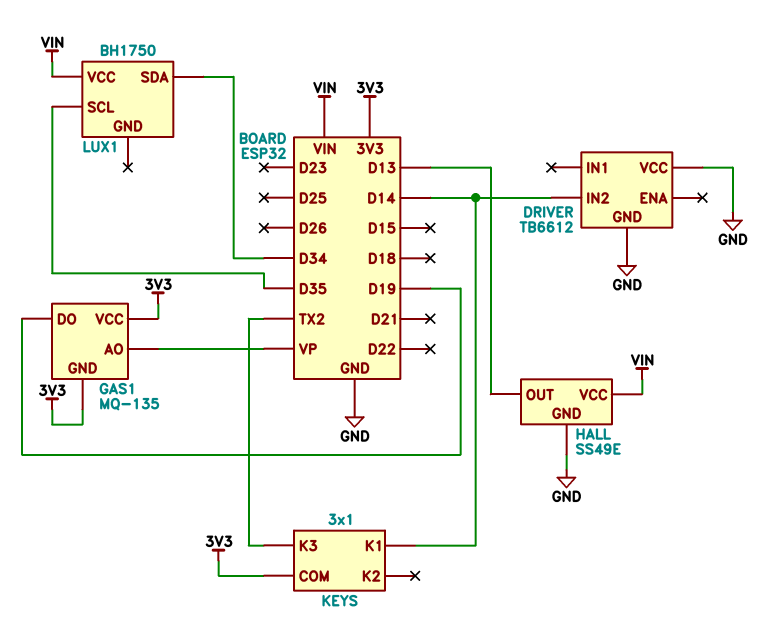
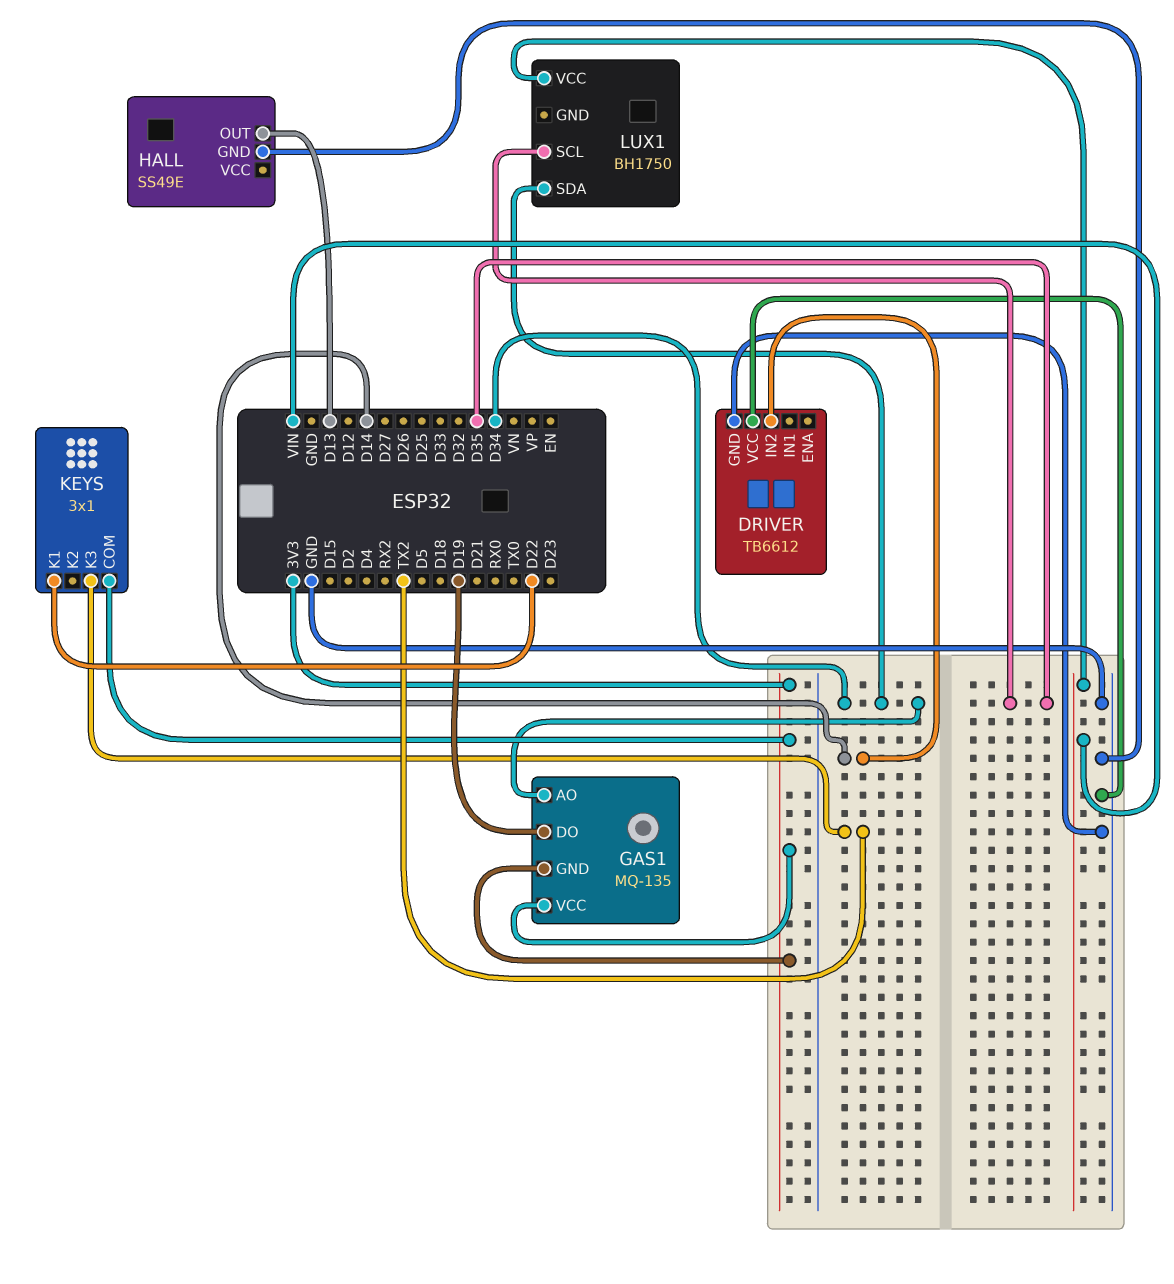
GAS1 pin AO: VP -> D34
HALL pin VCC: VIN -> none
KEYS pin K1: D14 -> D22

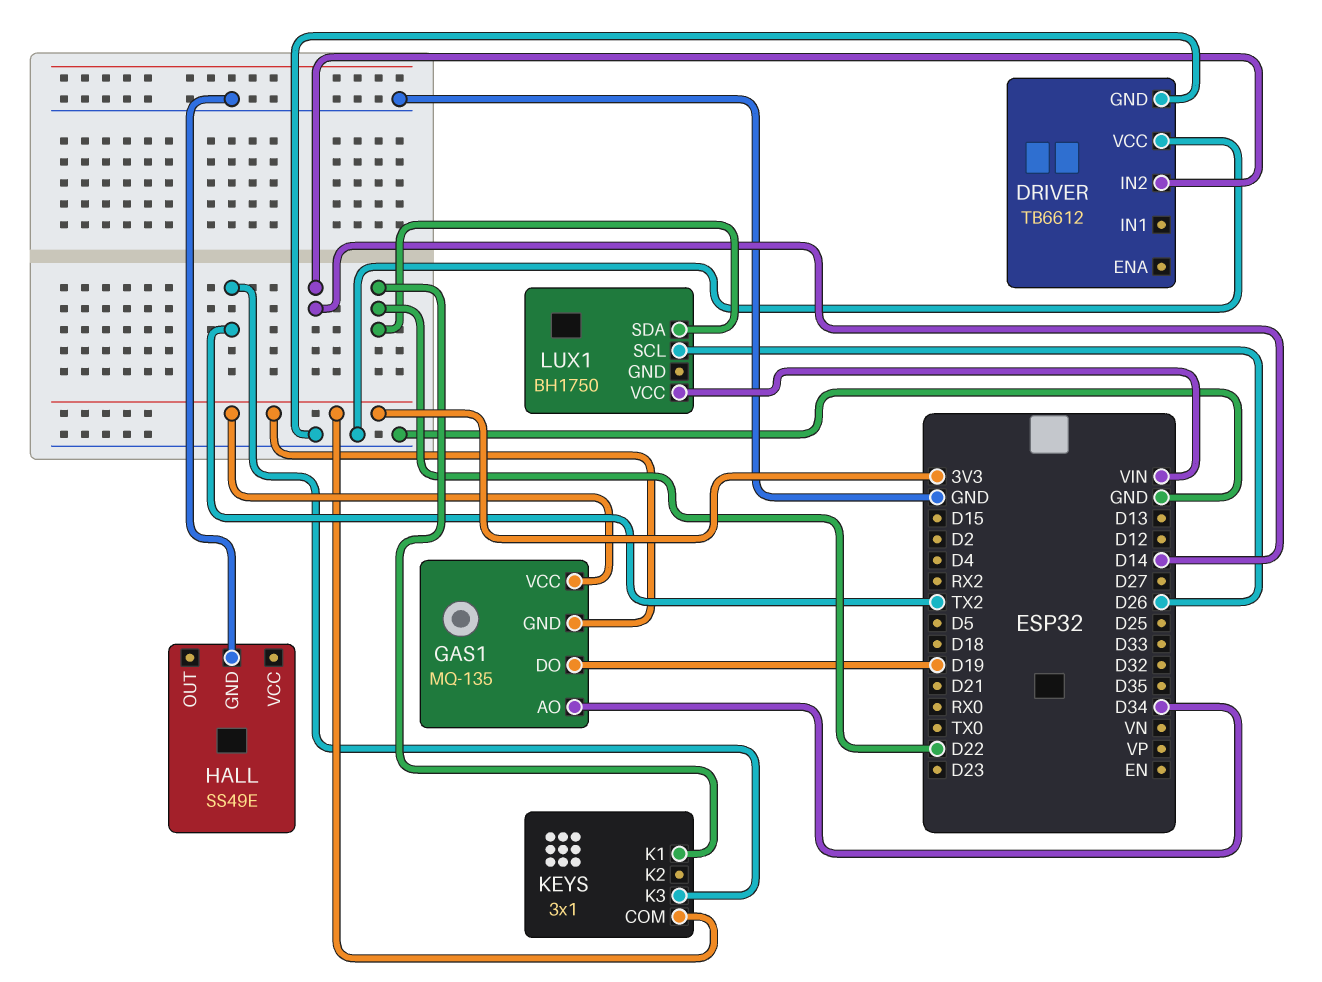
HALL pin OUT: D13 -> none
LUX1 pin SCL: D35 -> D26
LUX1 pin SDA: D34 -> D22

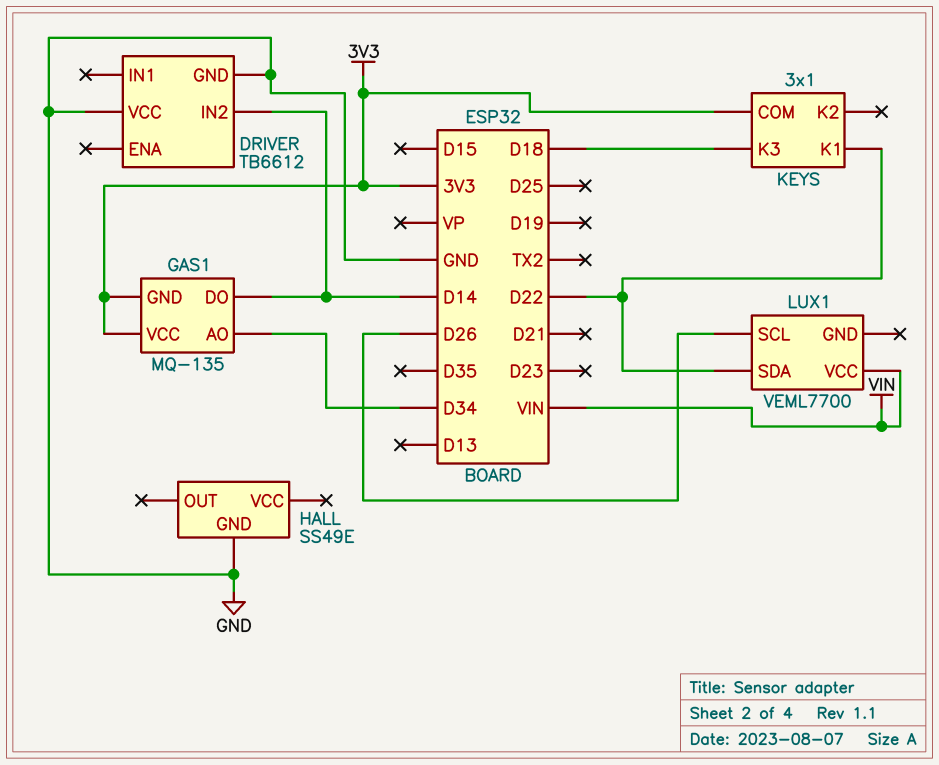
GAS1 pin DO: D19 -> D14
KEYS pin K3: TX2 -> D18
LUX1: BH1750 -> VEML7700

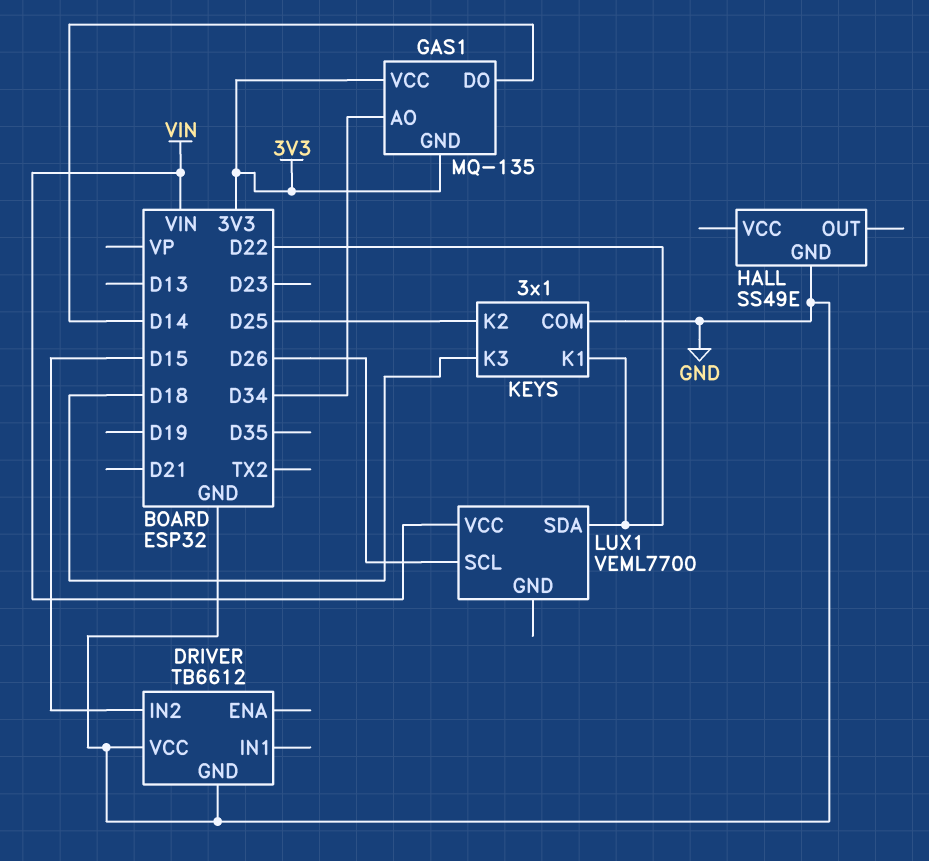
DRIVER pin IN2: D14 -> D15
KEYS pin COM: 3V3 -> GND
KEYS pin K2: none -> D25

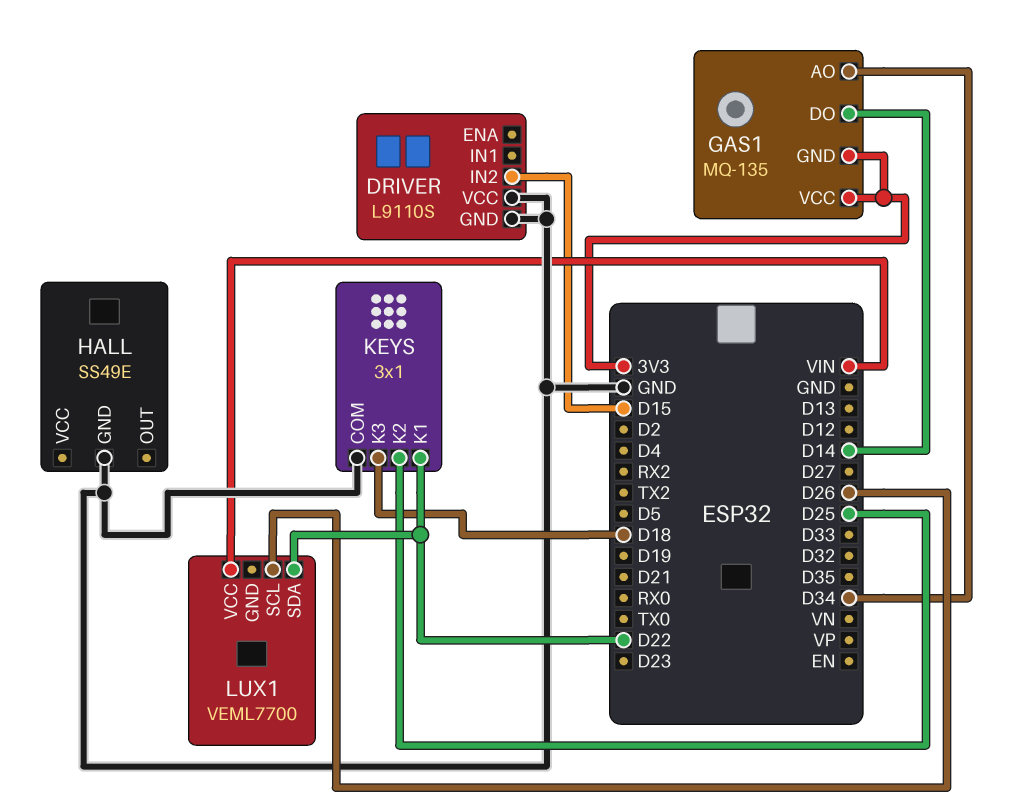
DRIVER: TB6612 -> L9110S

